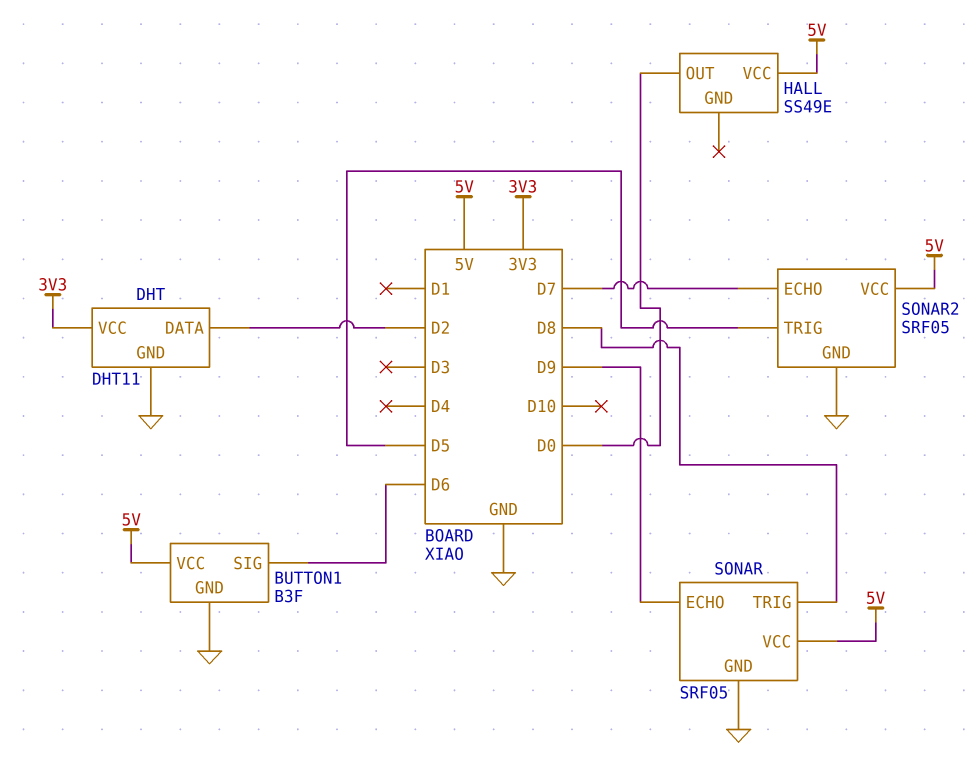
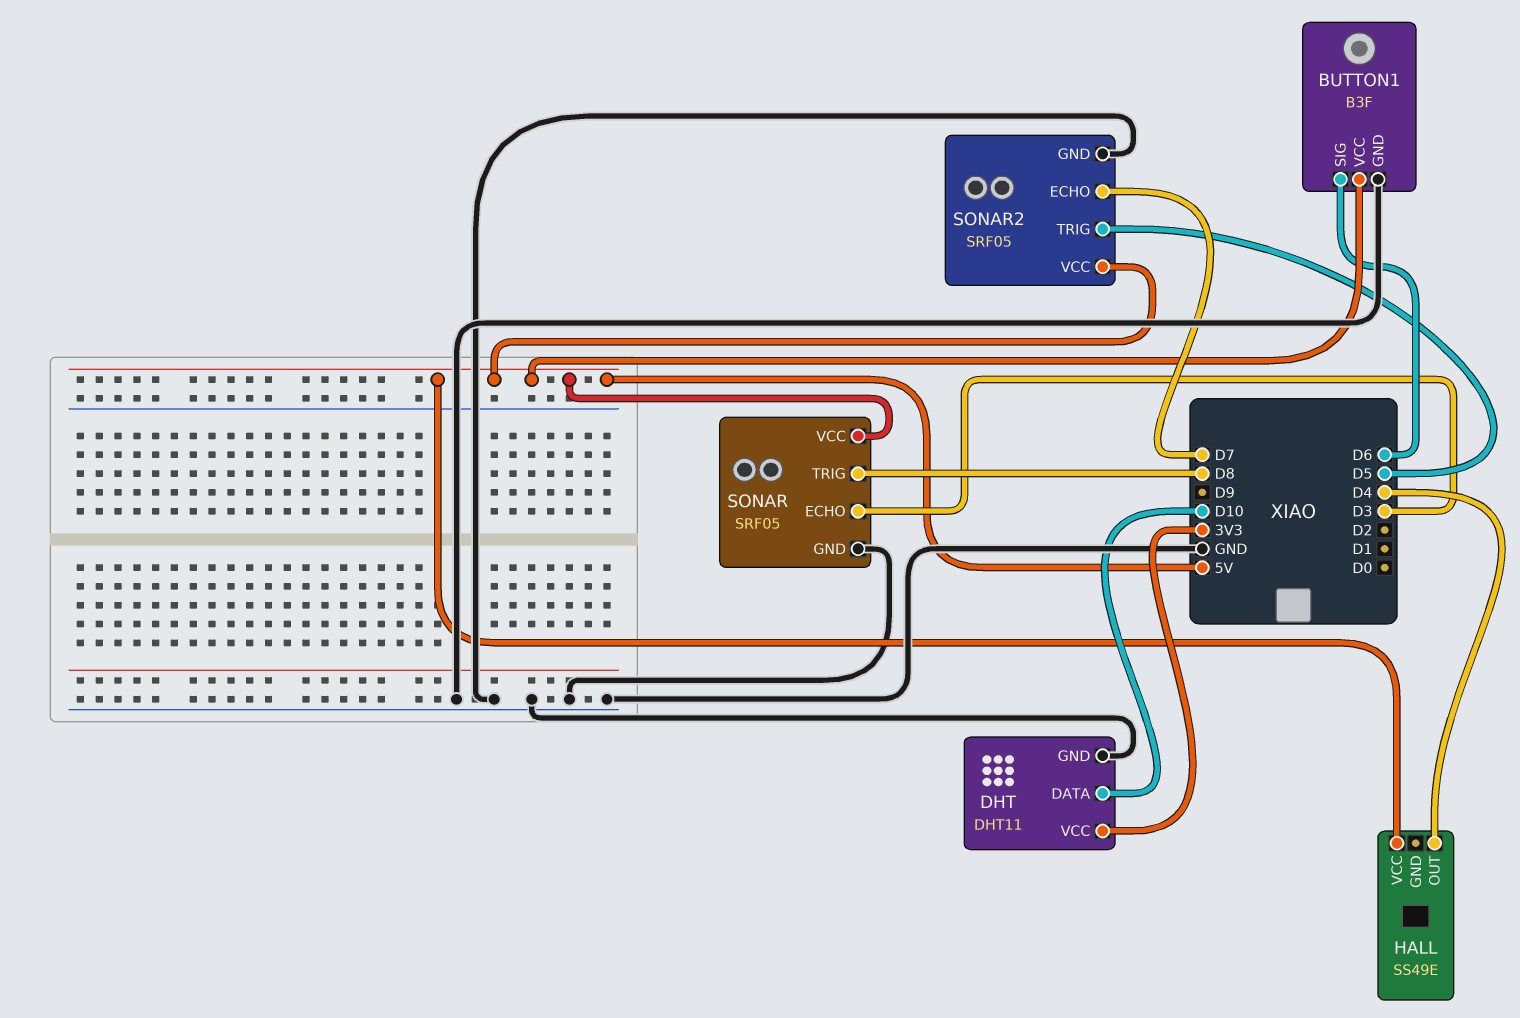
DHT pin DATA: D2 -> D10
HALL pin OUT: D0 -> D4
SONAR pin ECHO: D9 -> D3

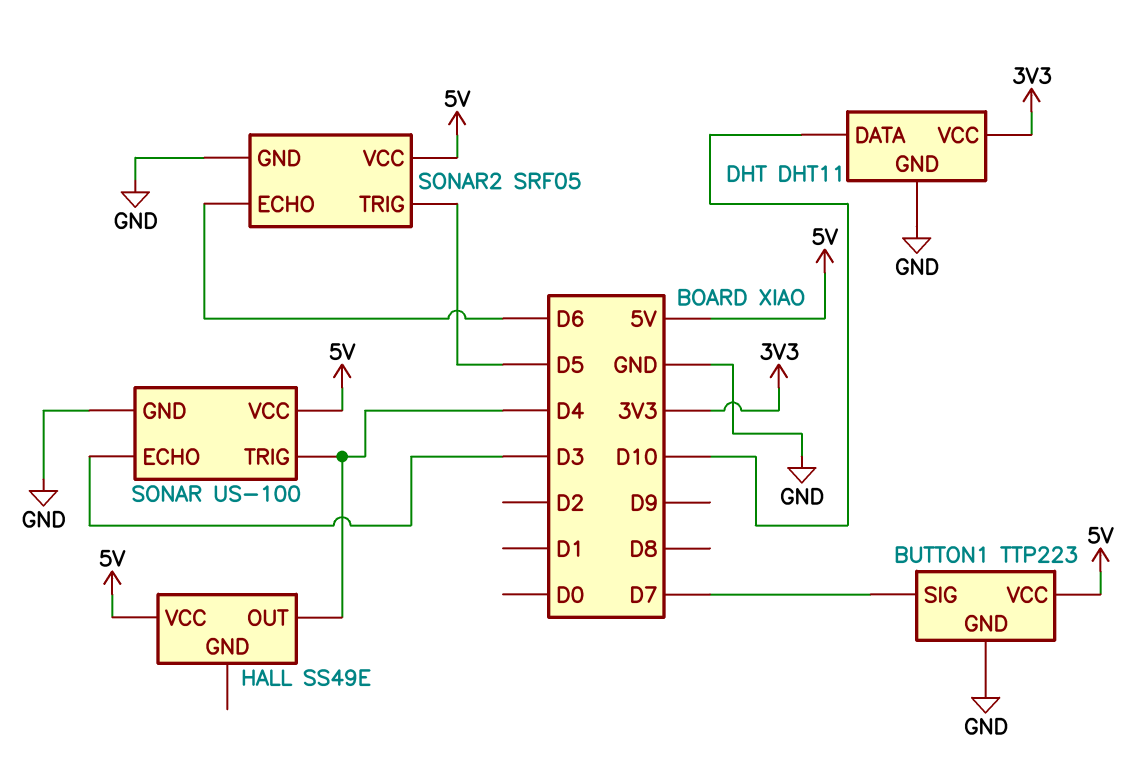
BUTTON1: B3F -> TTP223
BUTTON1 pin SIG: D6 -> D7
SONAR: SRF05 -> US-100
SONAR pin TRIG: D8 -> D4
SONAR2 pin ECHO: D7 -> D6

